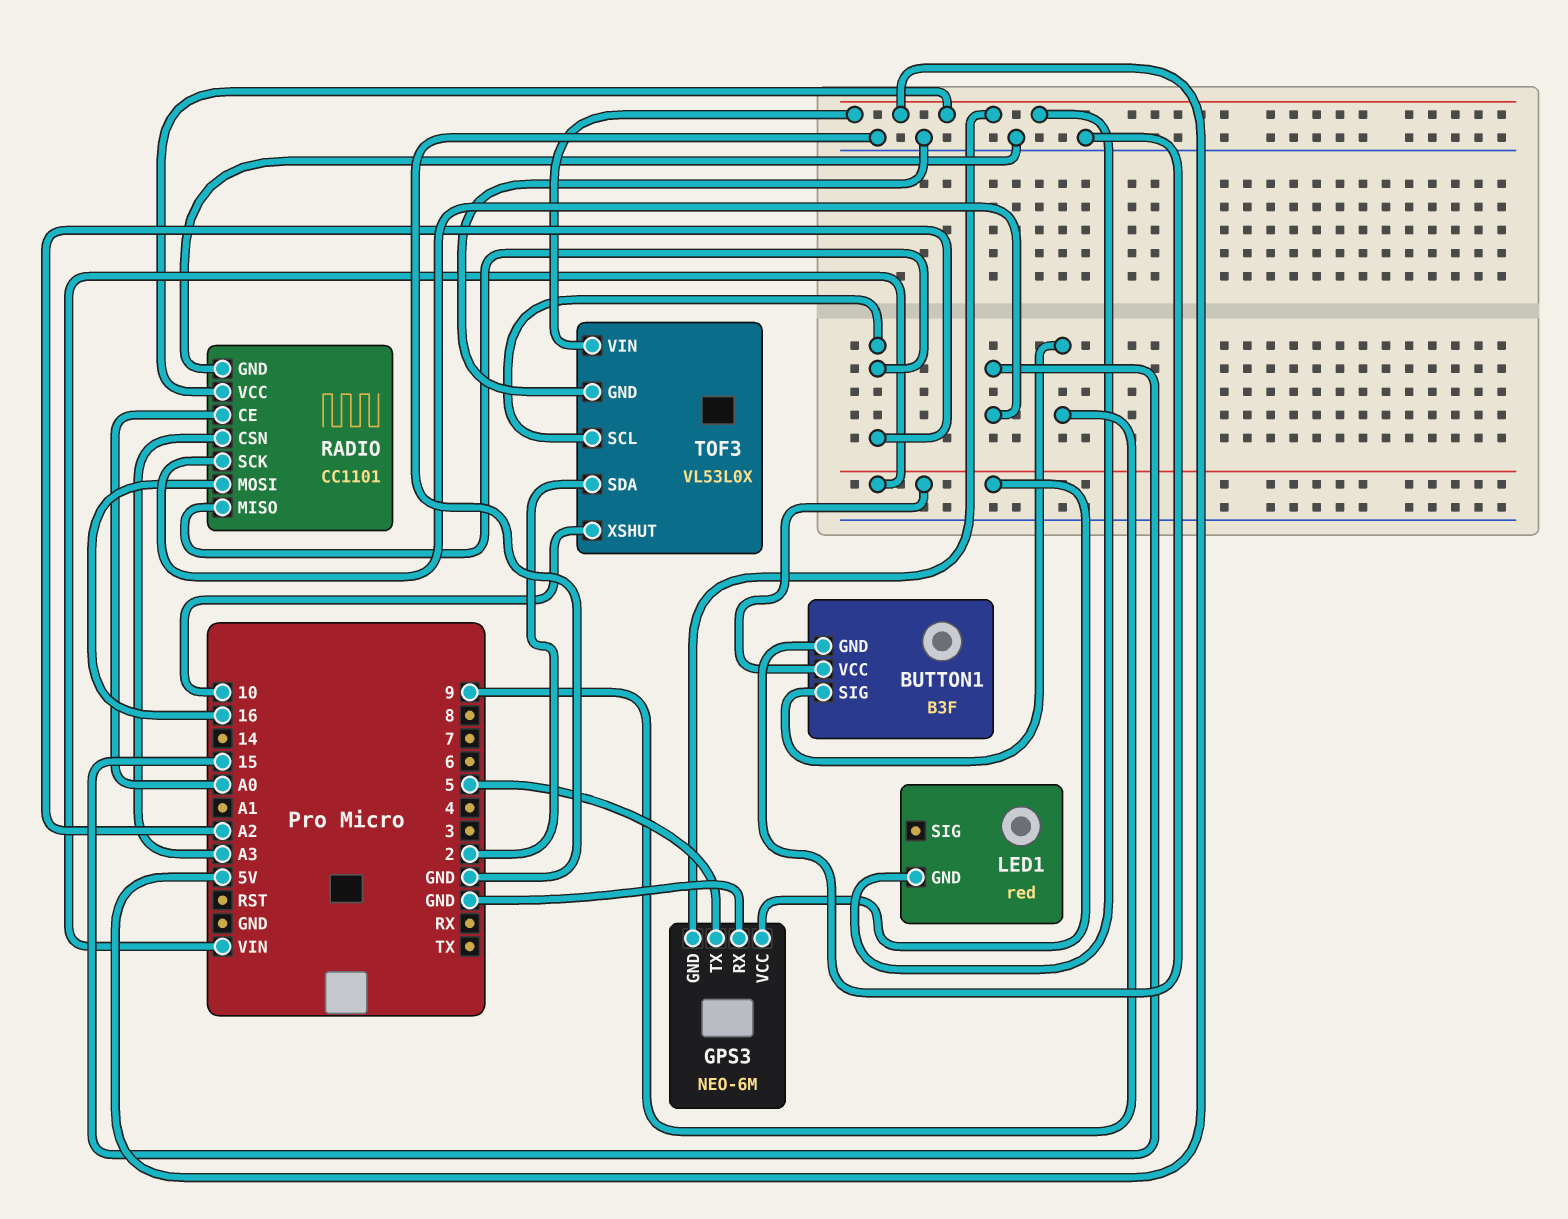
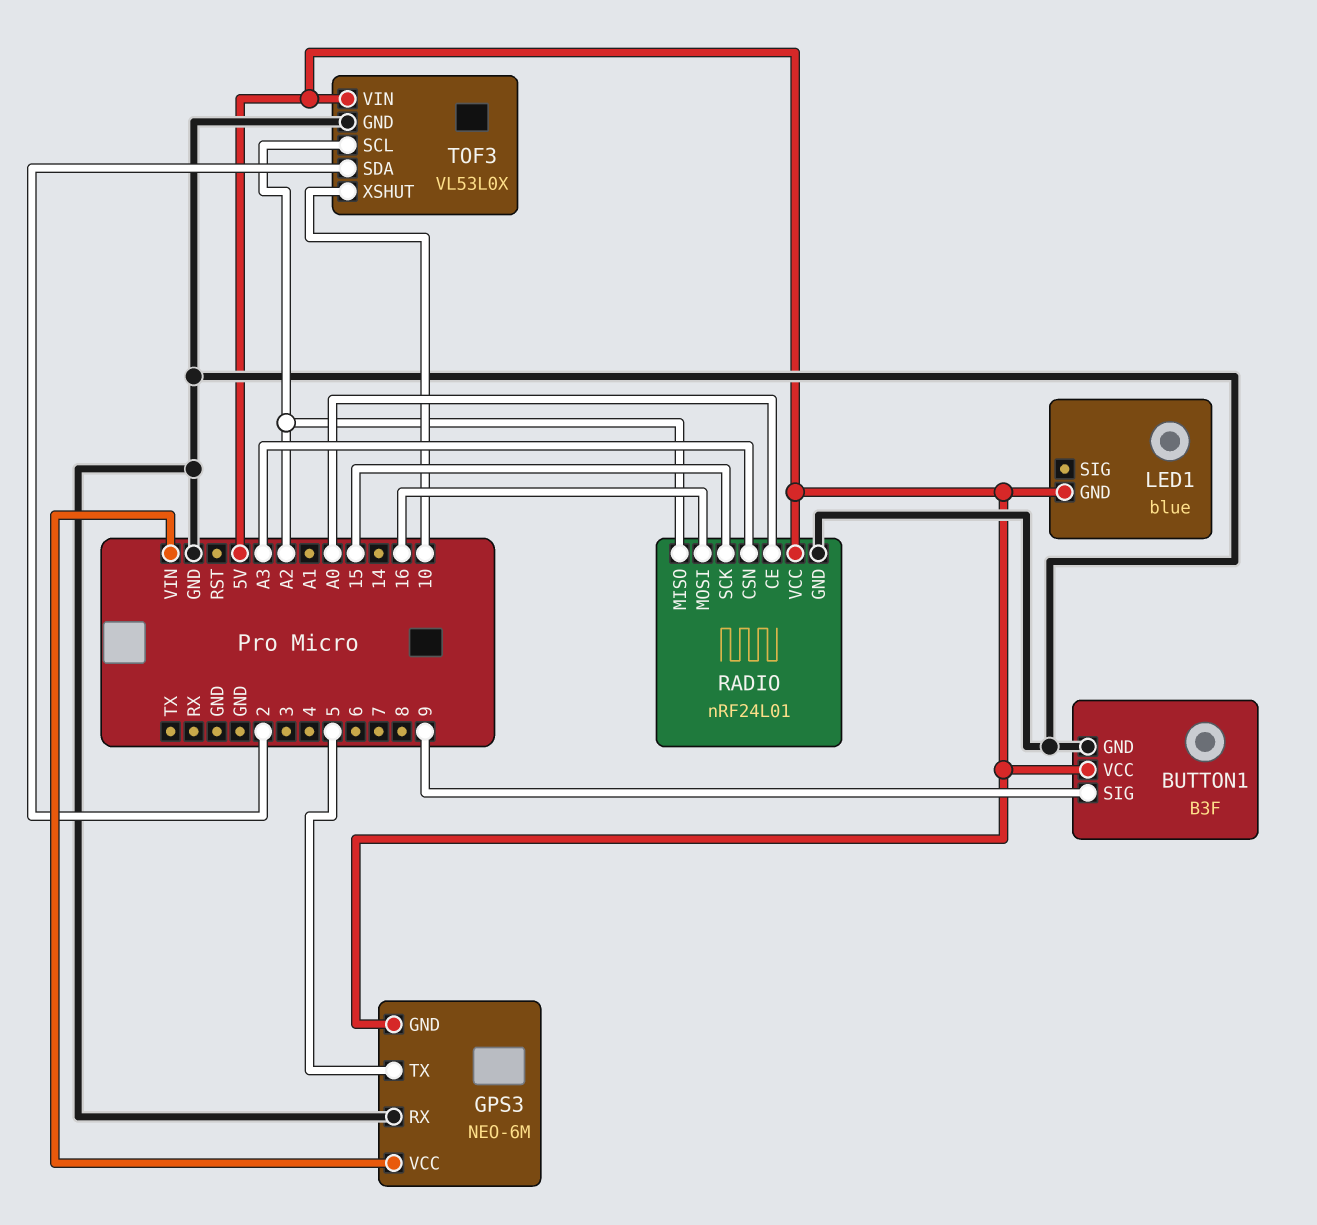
BUTTON1 pin VCC: VIN -> 5V
LED1: red -> blue
RADIO: CC1101 -> nRF24L01

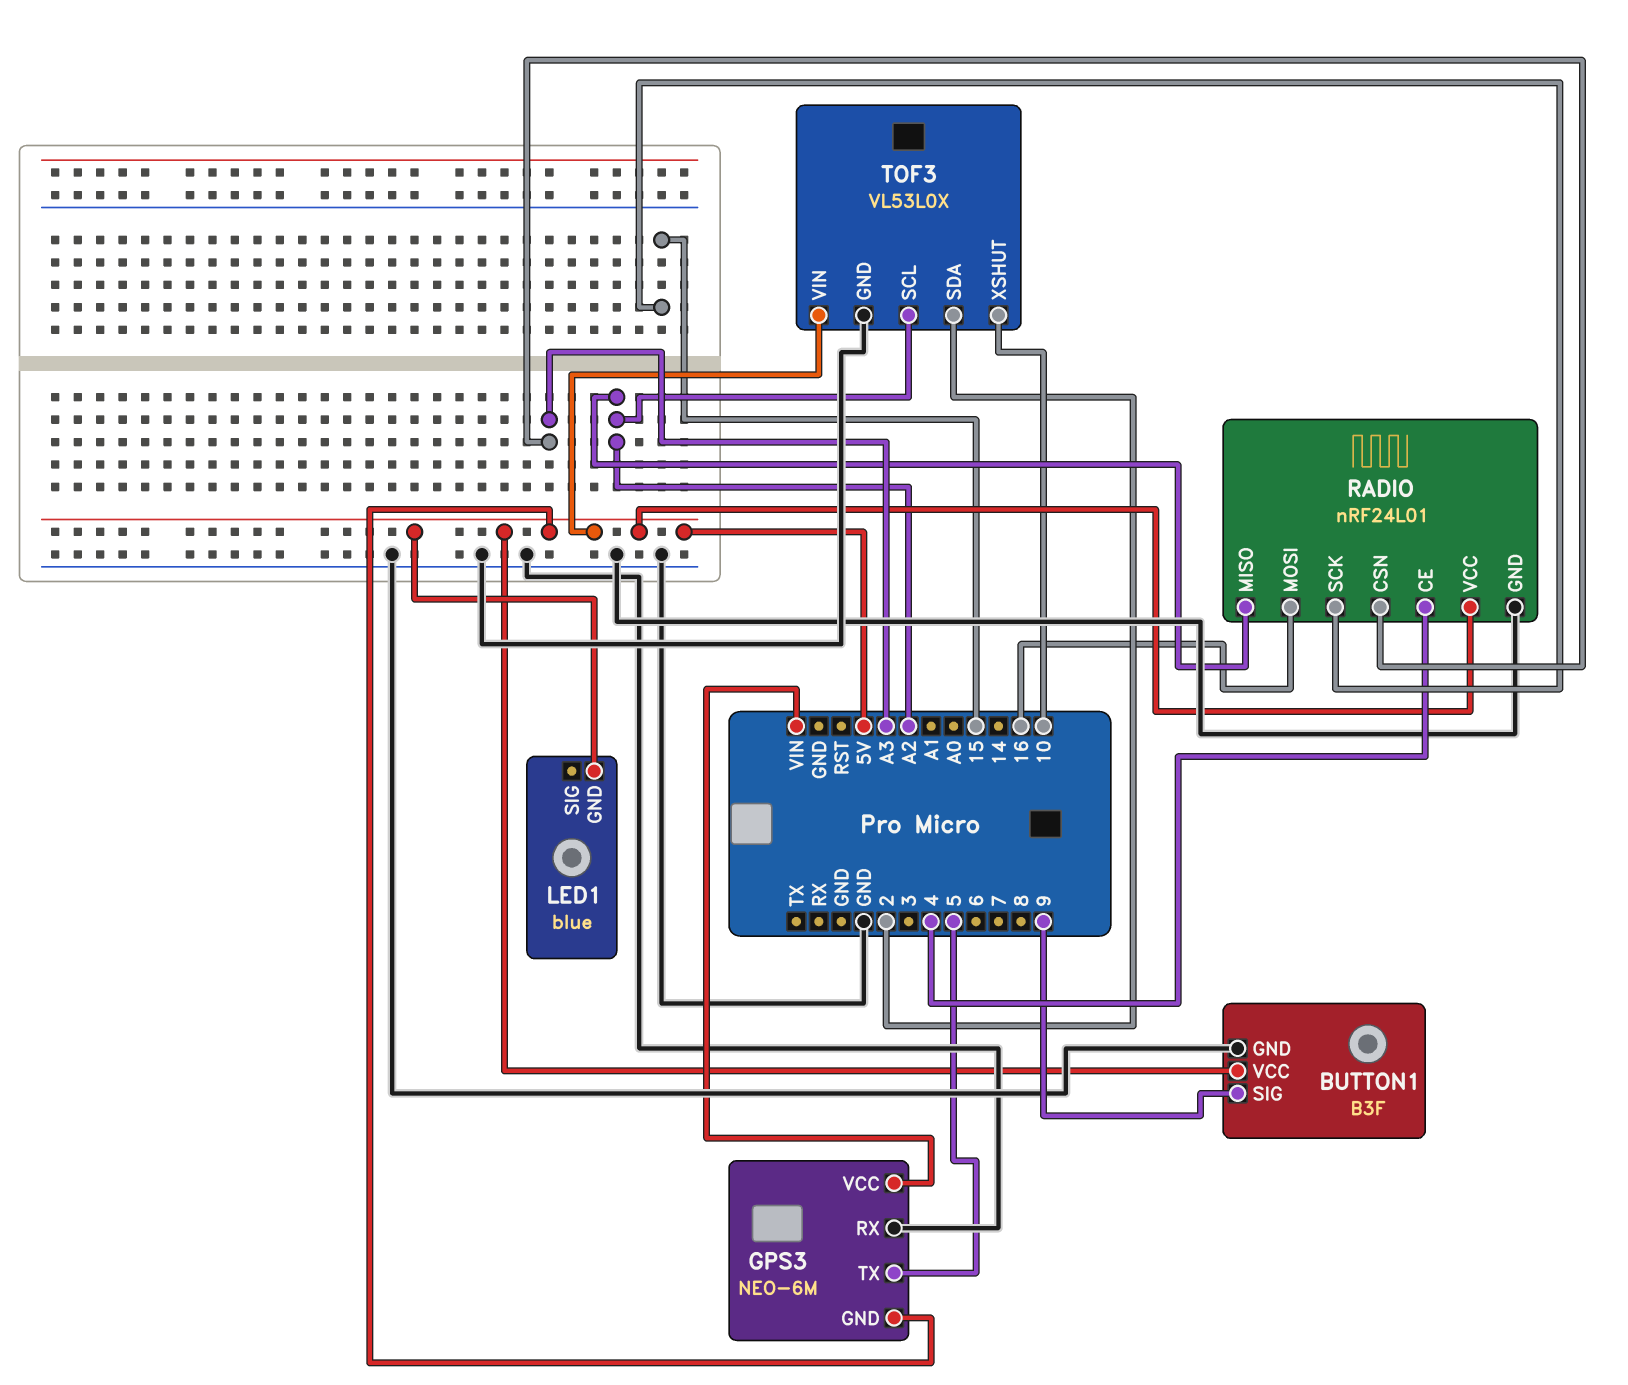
RADIO pin CE: A0 -> 4

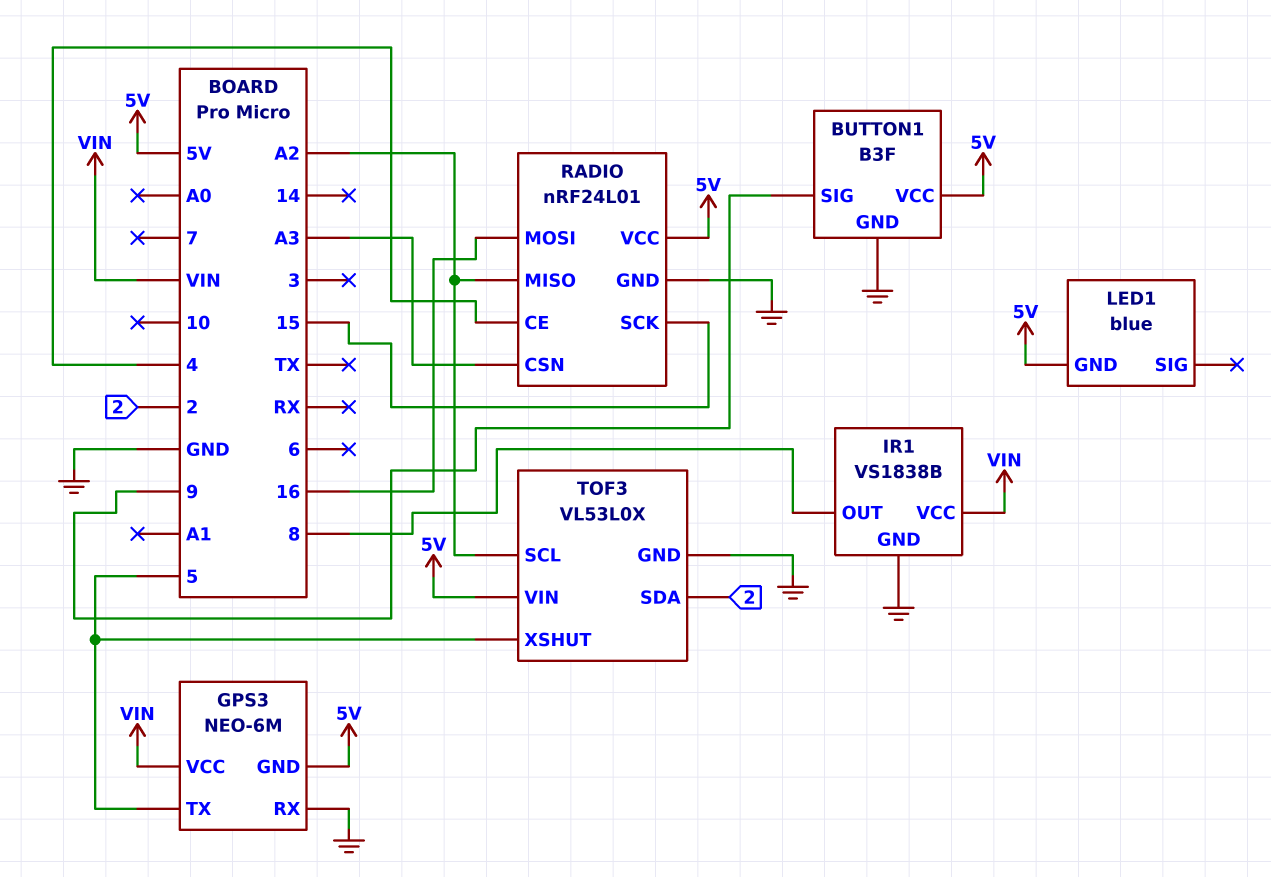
IR1: none -> VS1838B
IR1 pin GND: none -> GND
IR1 pin OUT: none -> 8
IR1 pin VCC: none -> VIN
TOF3 pin XSHUT: 10 -> 5

